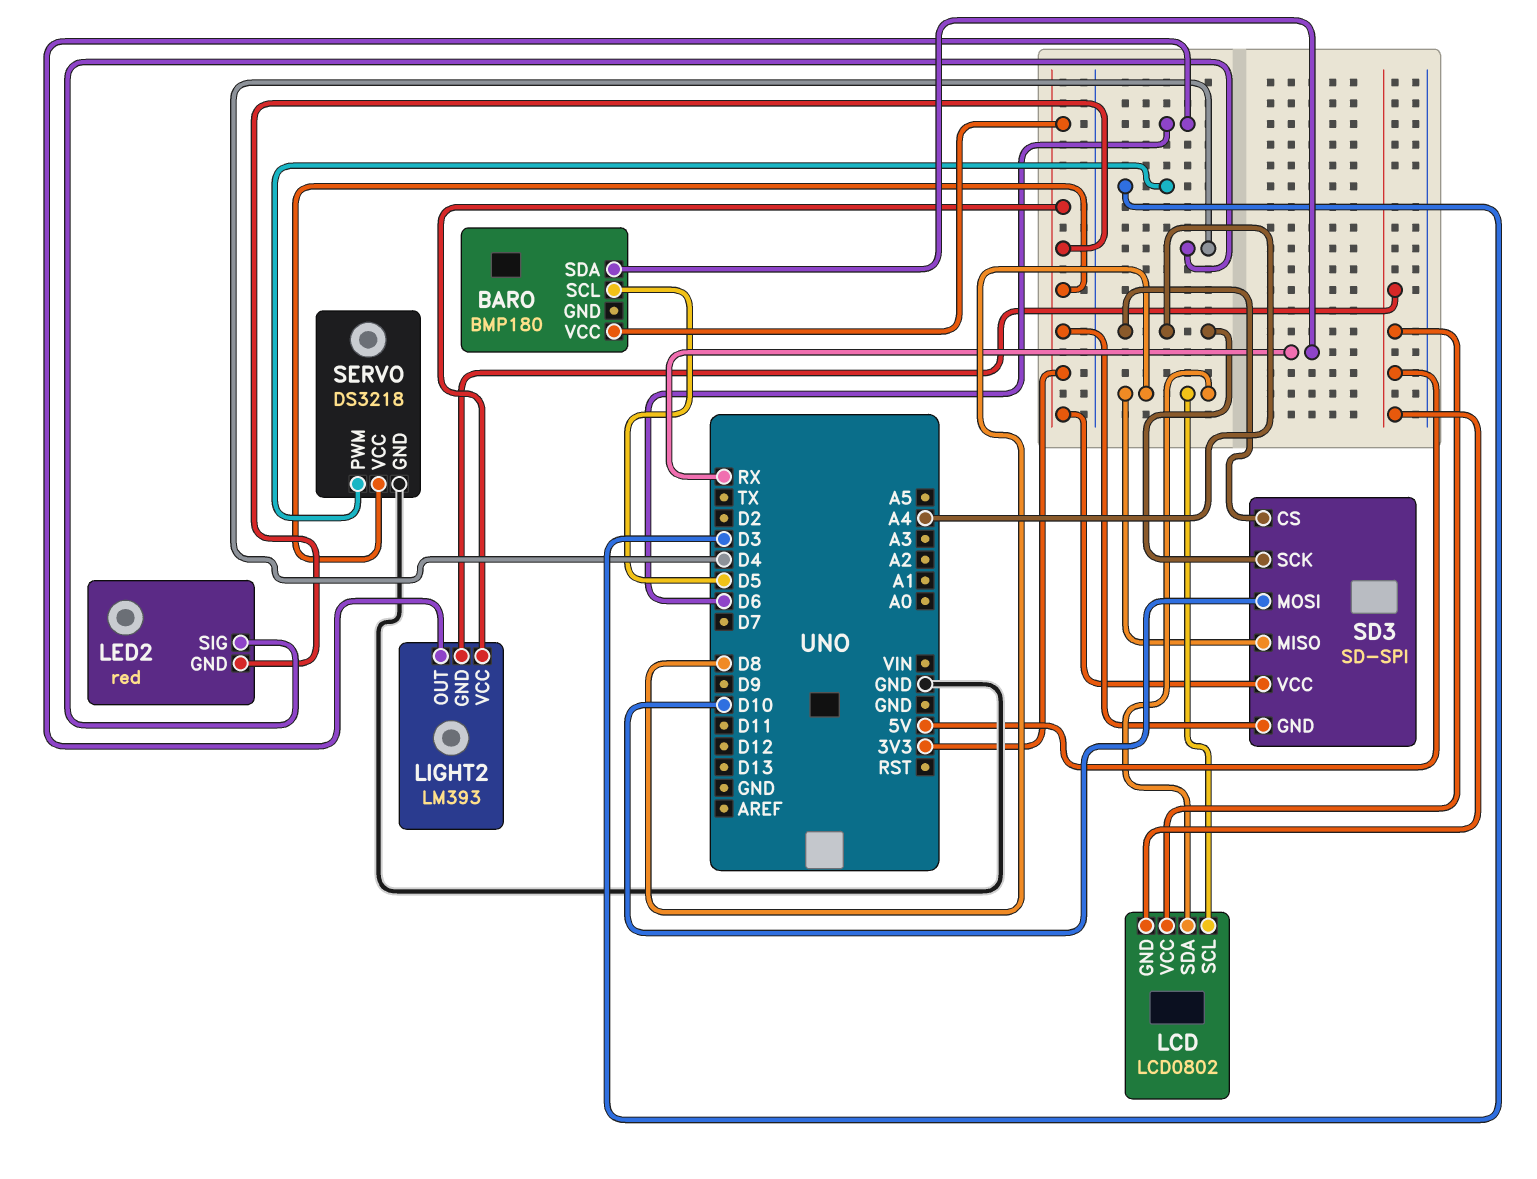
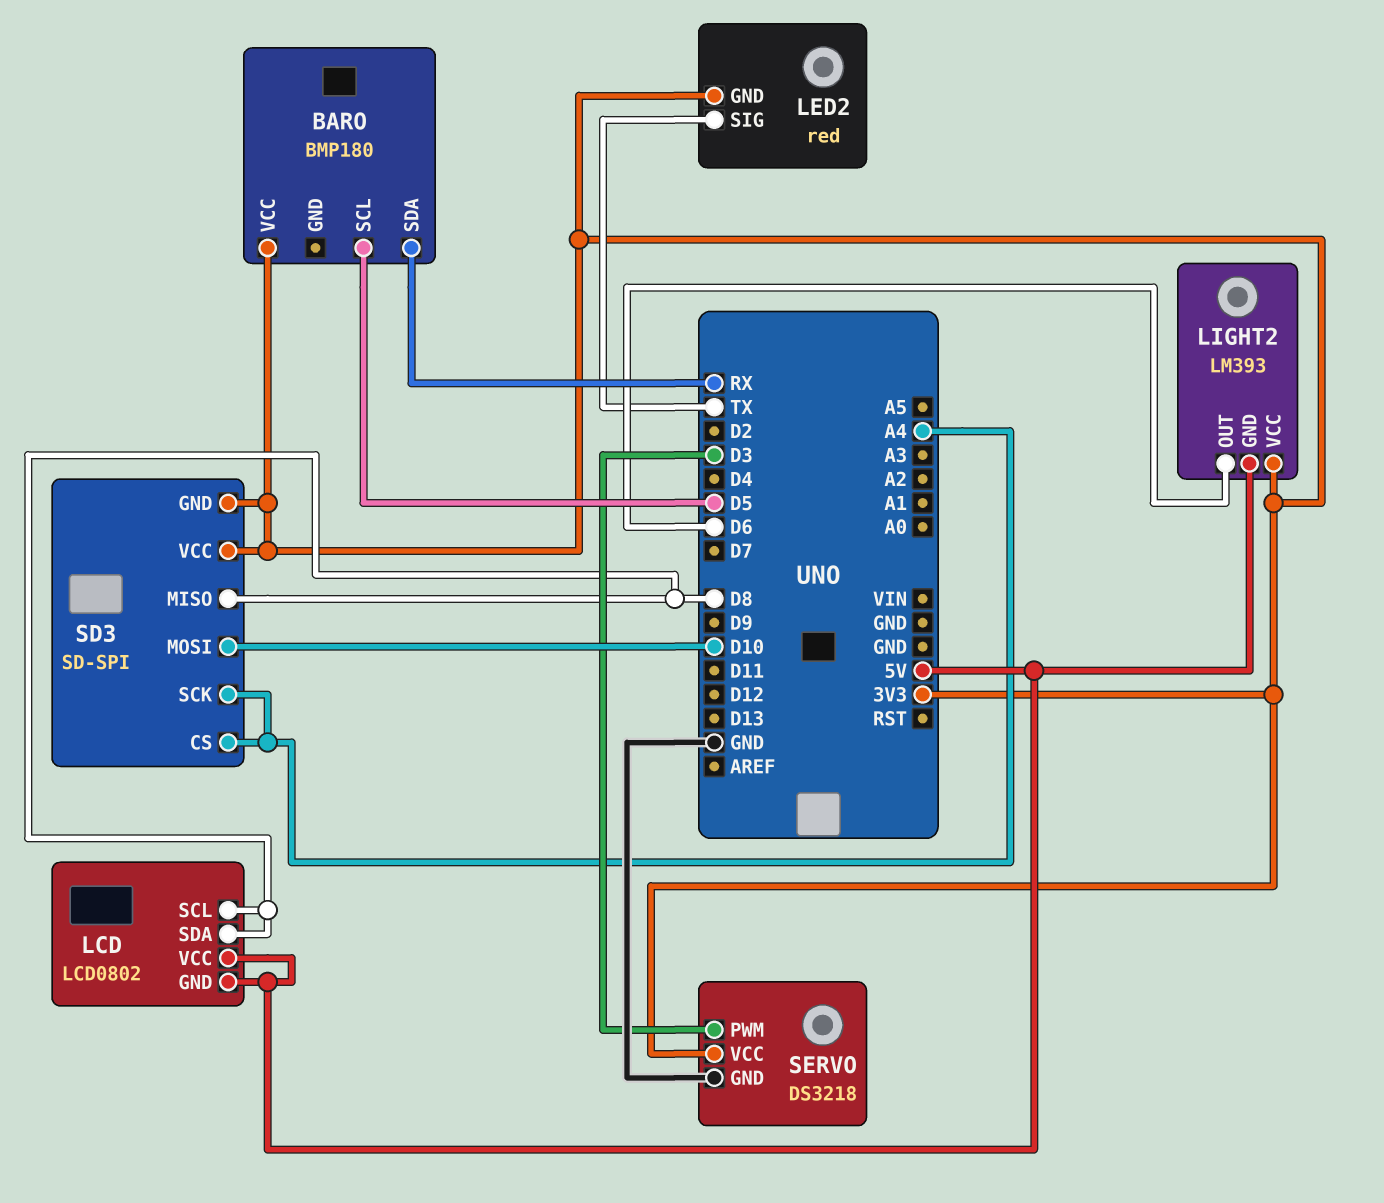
LED2 pin SIG: D4 -> TX

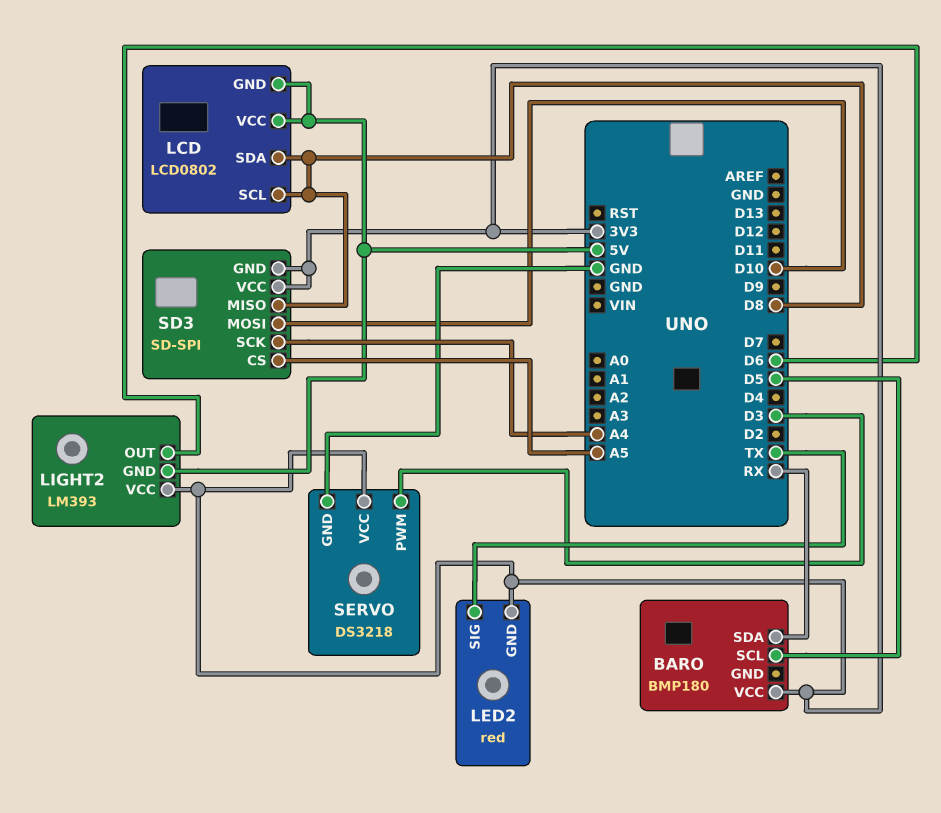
SD3 pin CS: A4 -> A5

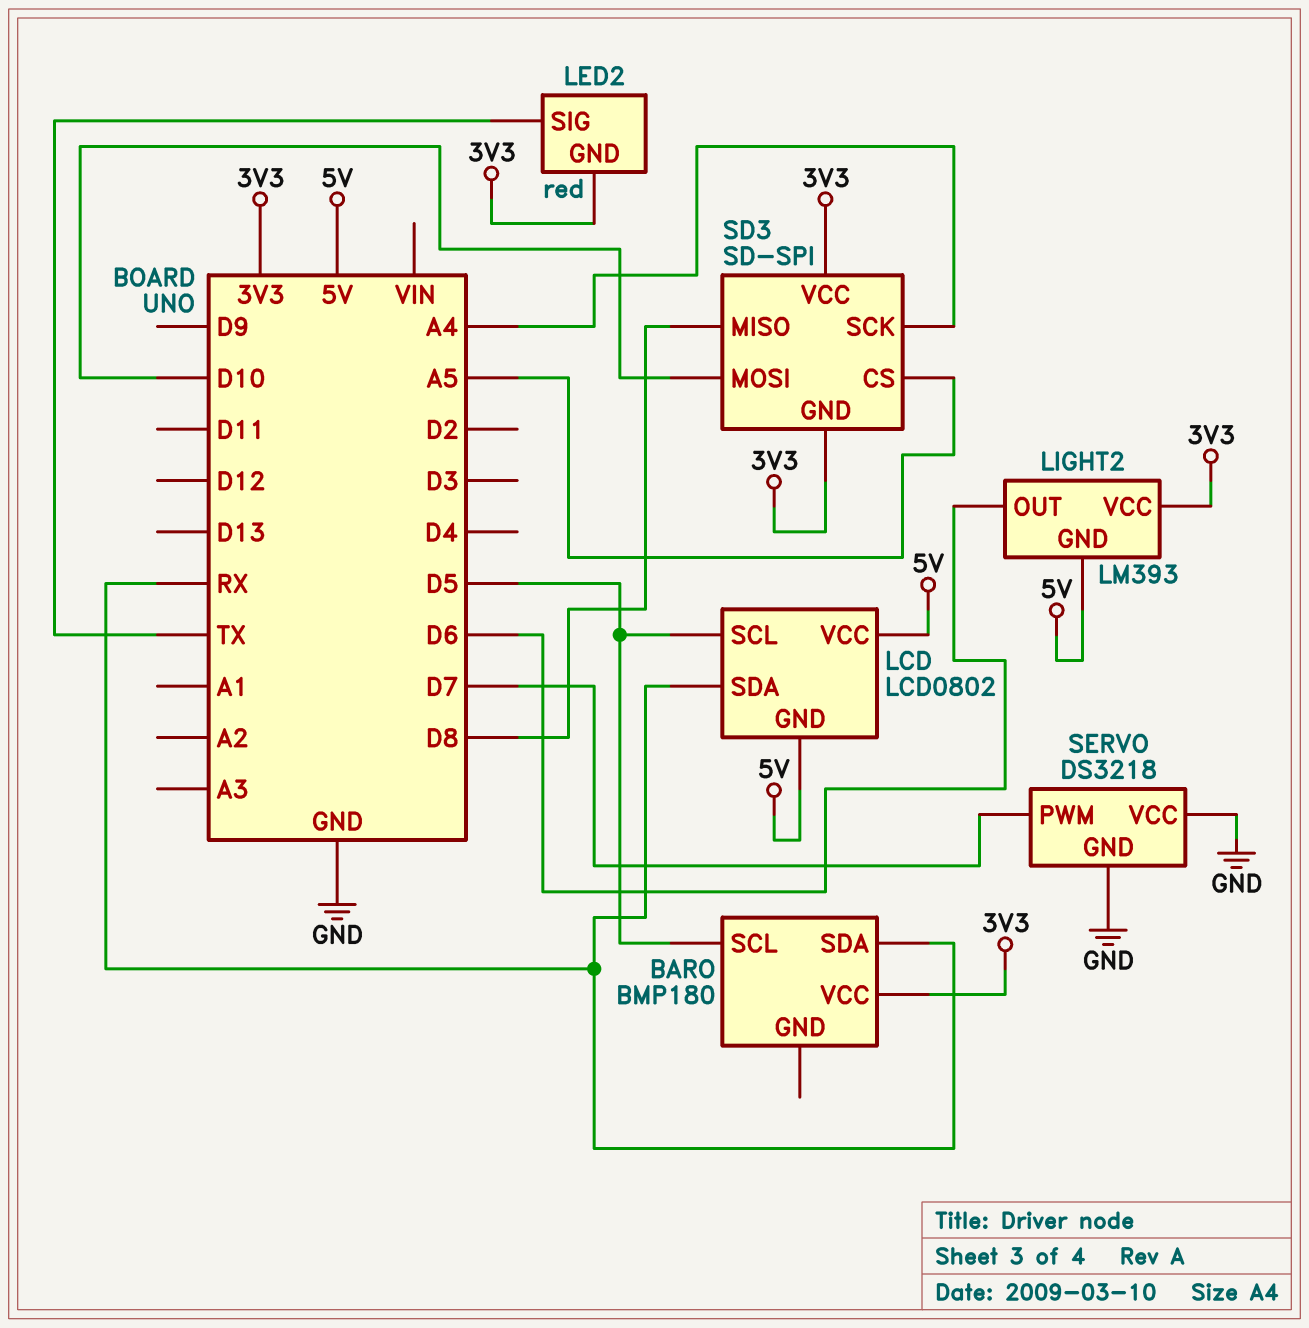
LCD pin SCL: D8 -> D5
LCD pin SDA: D8 -> RX
SERVO pin PWM: D3 -> D7
SERVO pin VCC: 3V3 -> GND

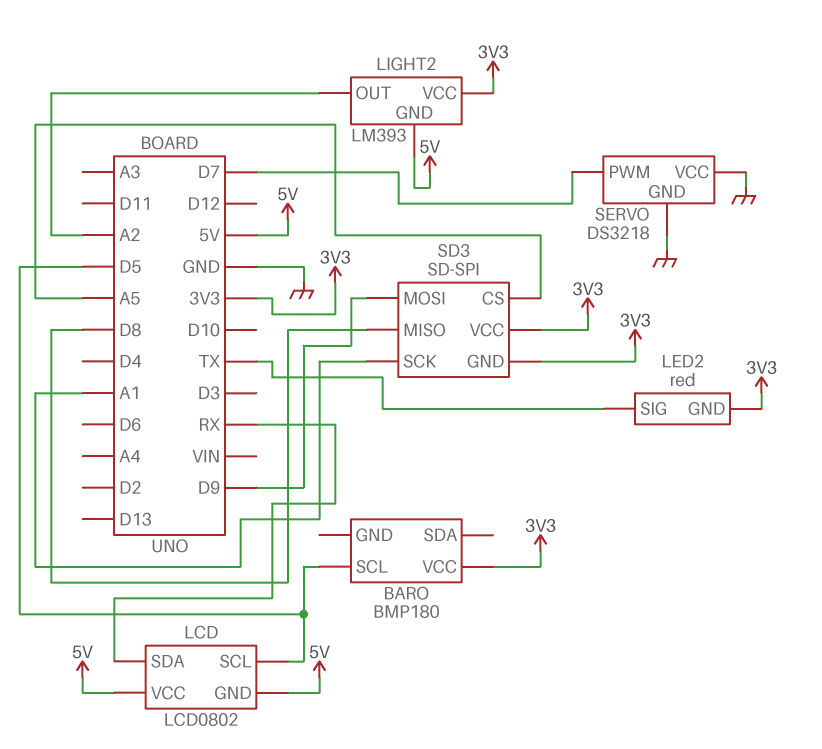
BARO pin SDA: RX -> none
LIGHT2 pin OUT: D6 -> A2
SD3 pin MOSI: D10 -> D9
SD3 pin SCK: A4 -> A1

